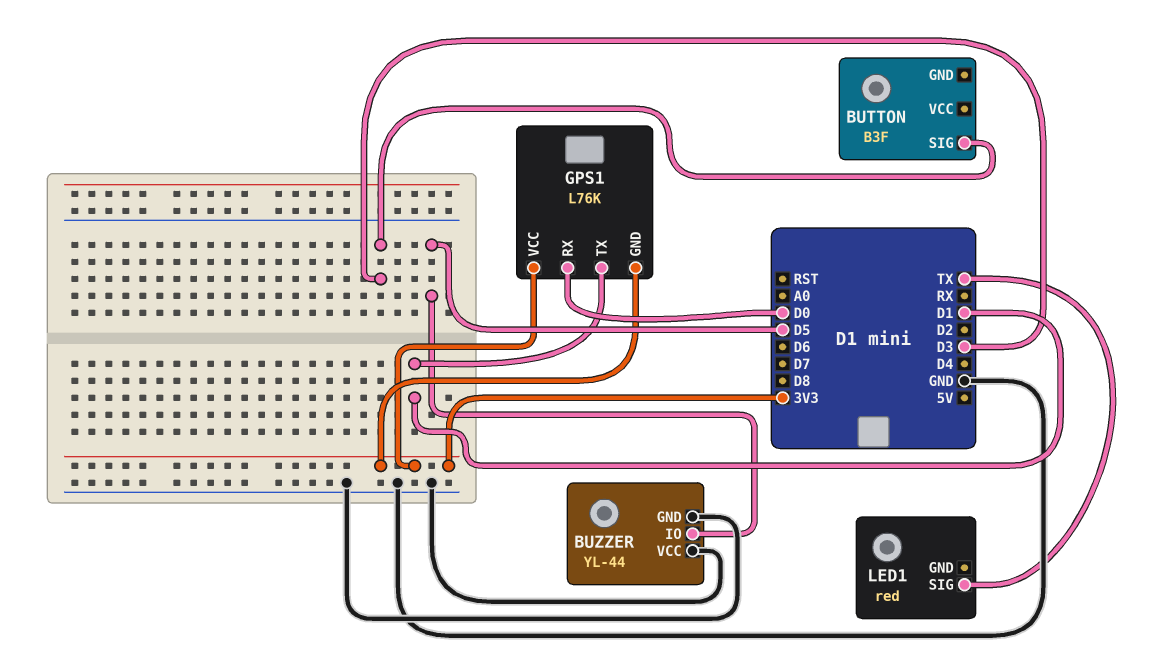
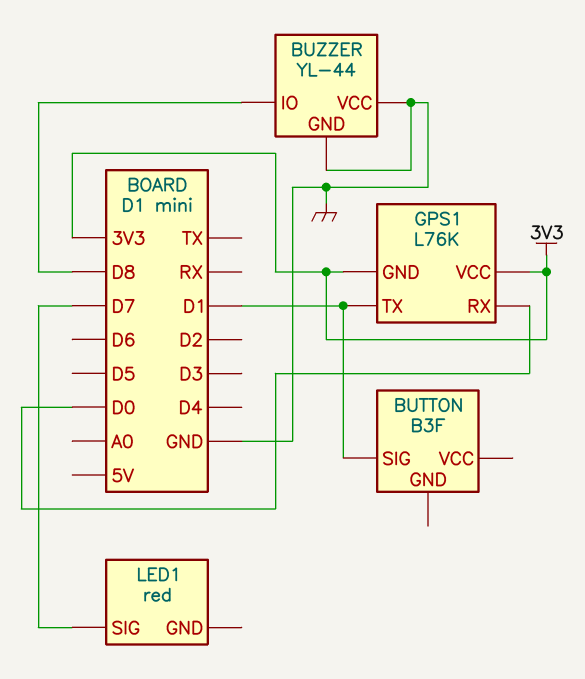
BUTTON pin SIG: D3 -> D1
BUZZER pin IO: D5 -> D8
LED1 pin SIG: TX -> D7

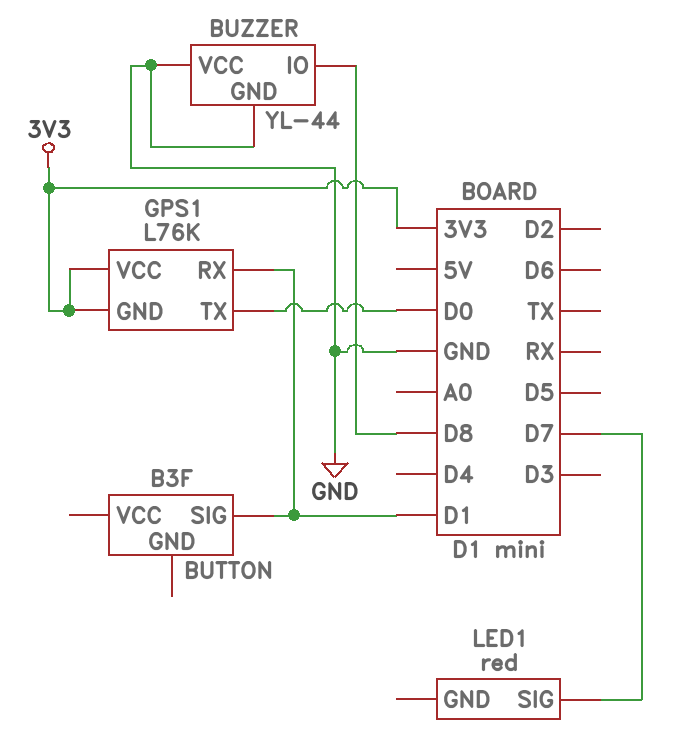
GPS1 pin RX: D0 -> D1
GPS1 pin TX: D1 -> D0

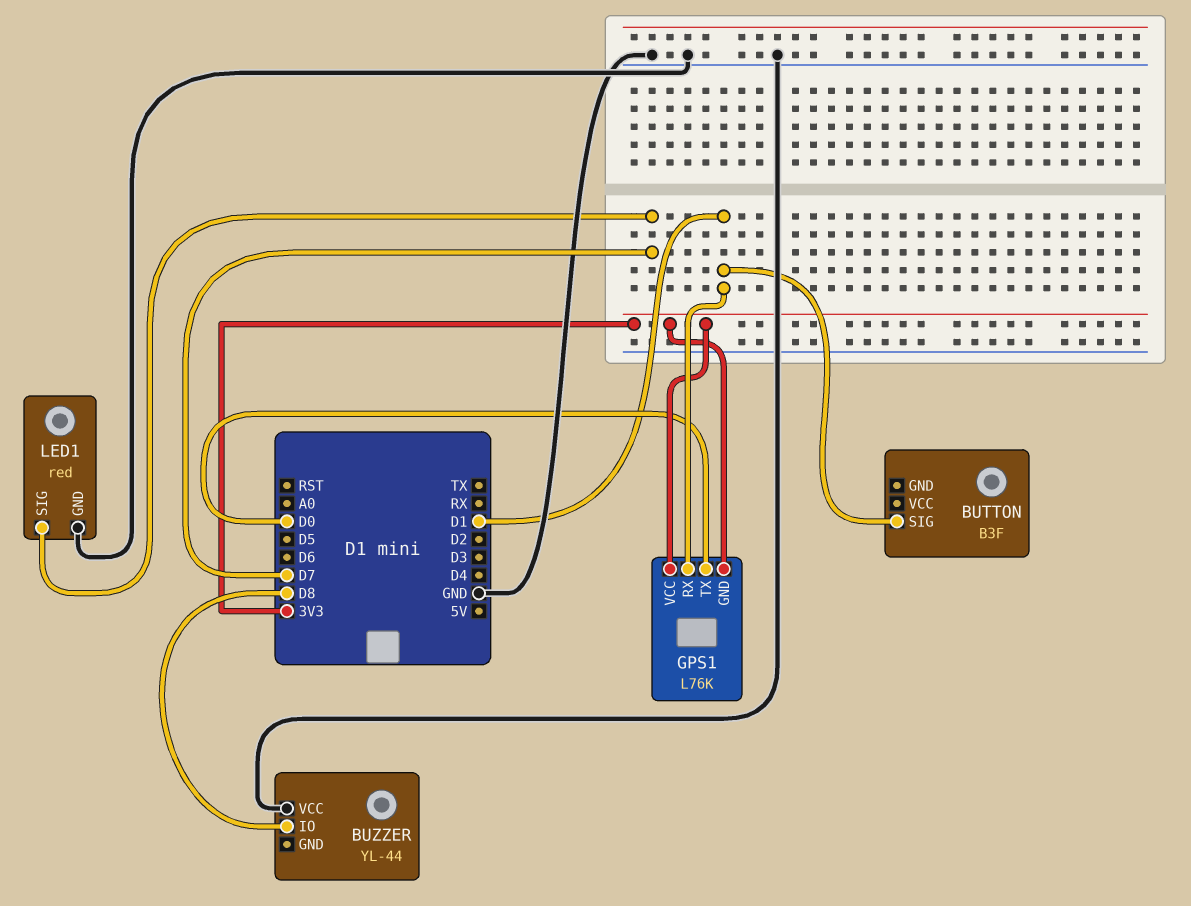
BUZZER pin GND: GND -> none
LED1 pin GND: none -> GND

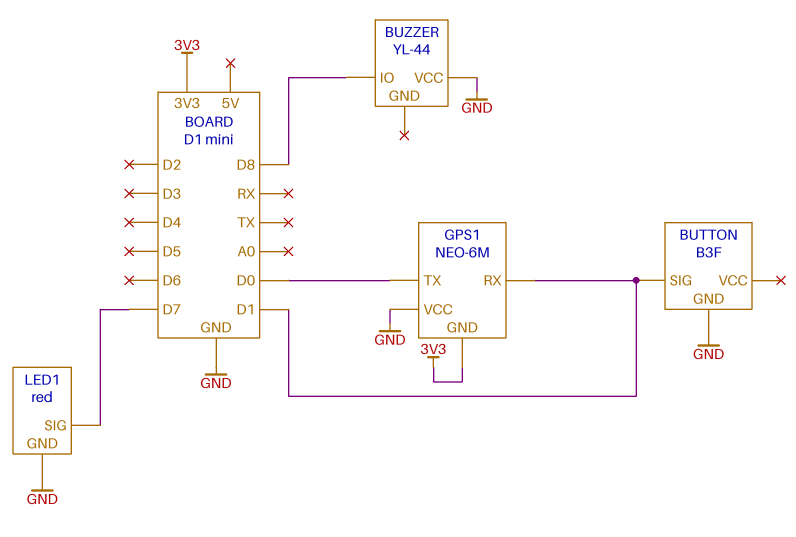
BUTTON pin GND: none -> GND
GPS1: L76K -> NEO-6M
GPS1 pin VCC: 3V3 -> GND

